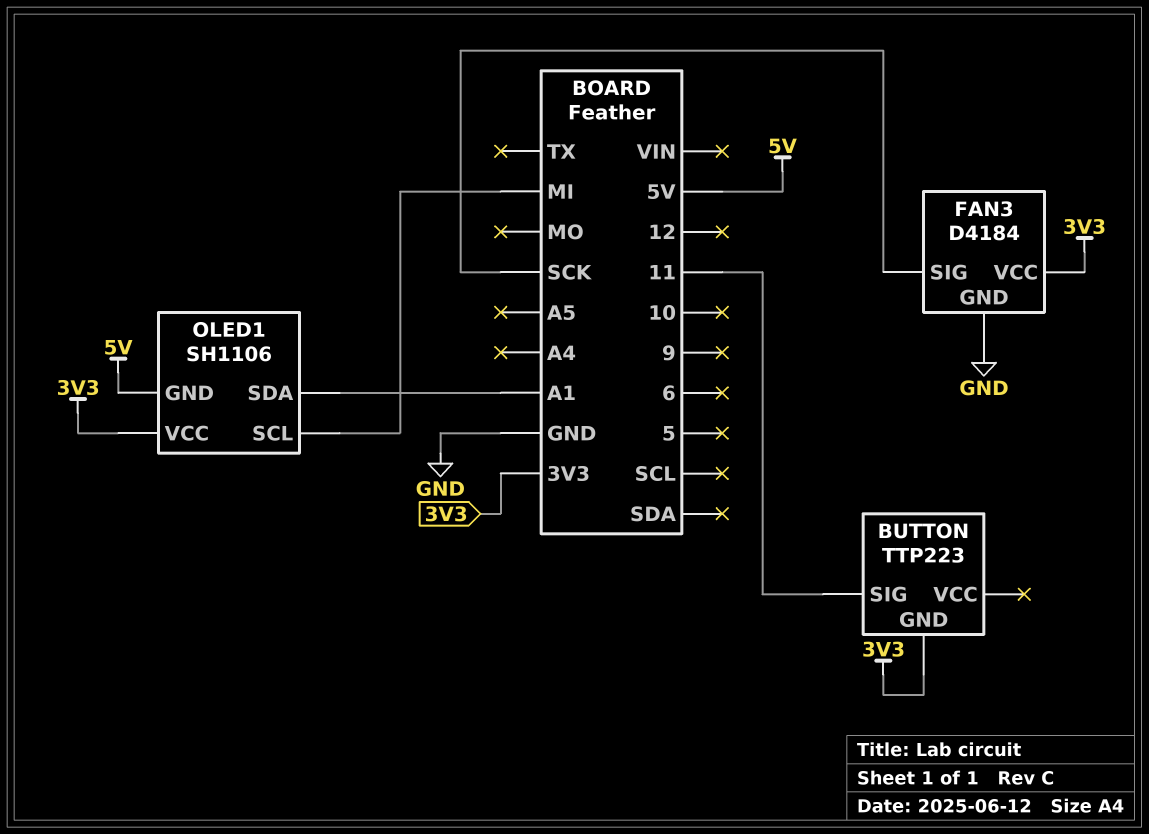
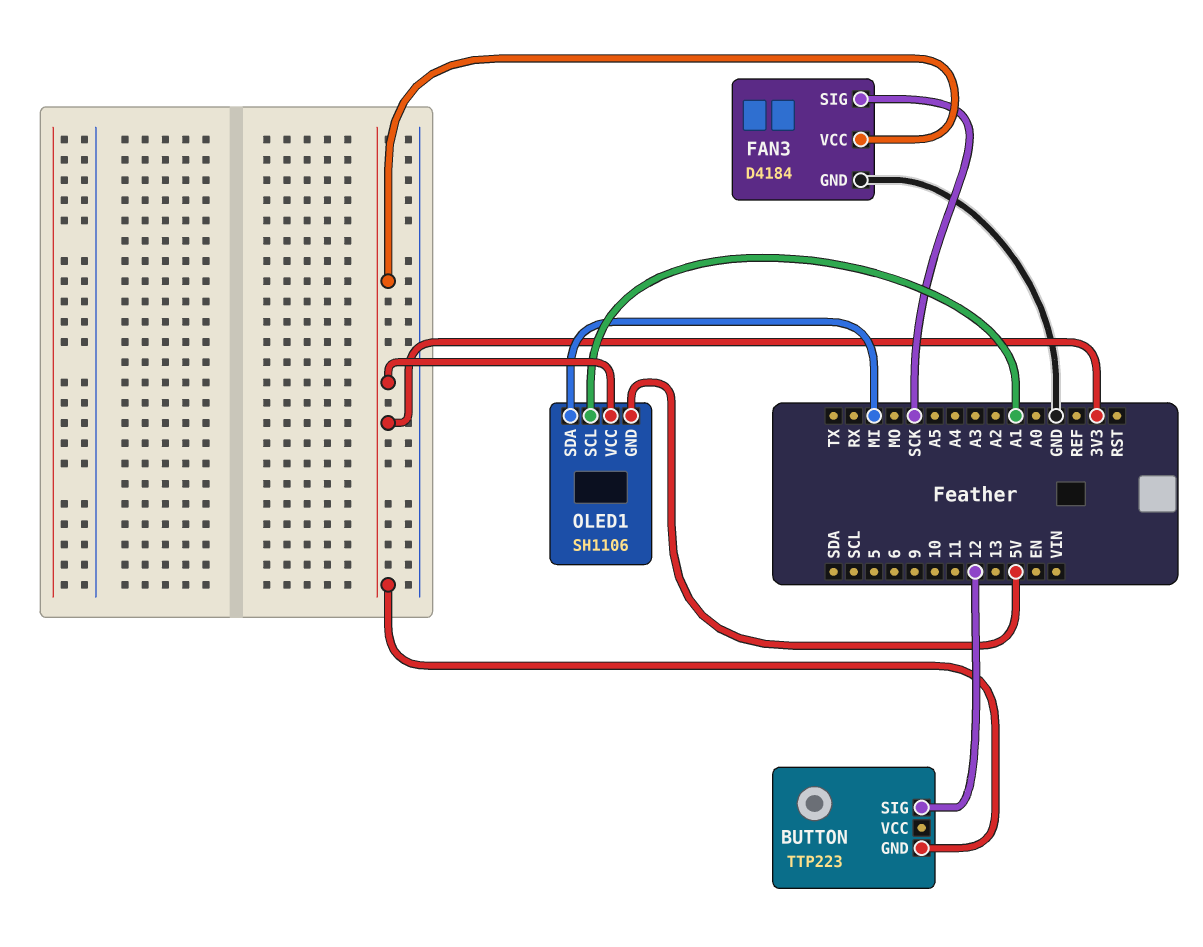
BUTTON pin SIG: 11 -> 12
OLED1 pin SCL: MI -> A1
OLED1 pin SDA: A1 -> MI

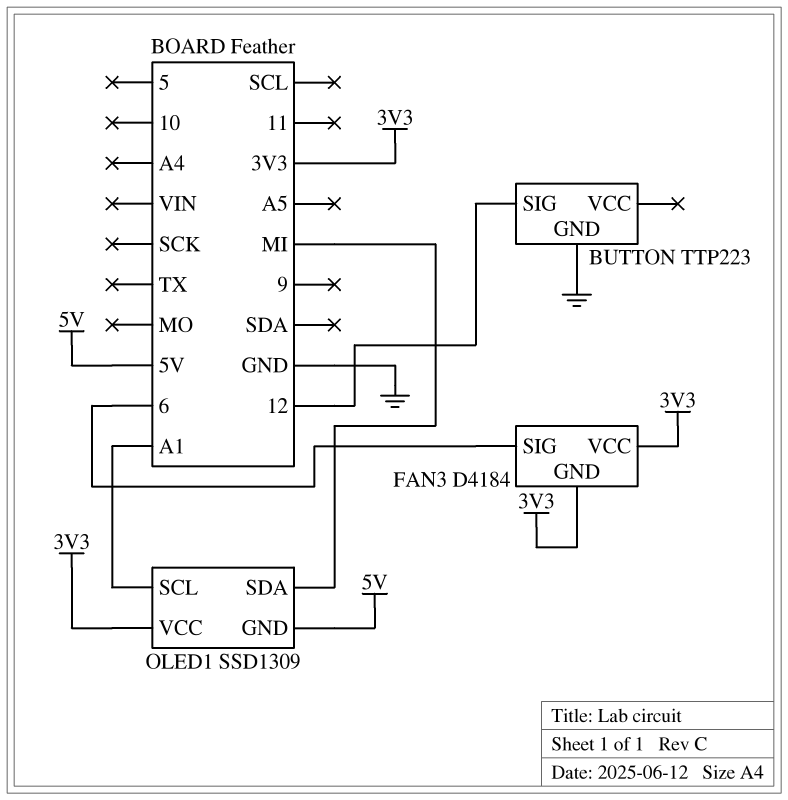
BUTTON pin GND: 3V3 -> GND
FAN3 pin GND: GND -> 3V3
FAN3 pin SIG: SCK -> 6
OLED1: SH1106 -> SSD1309

